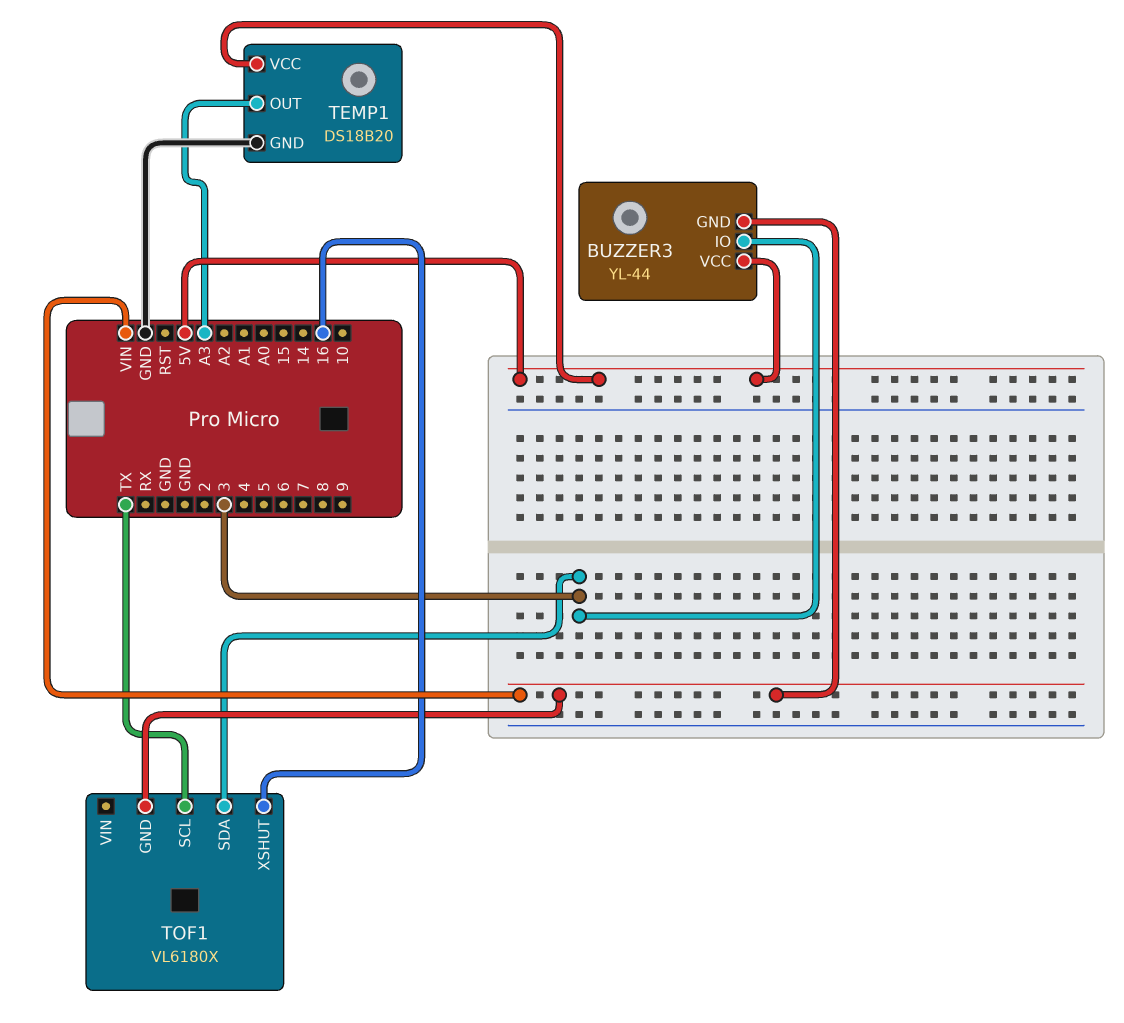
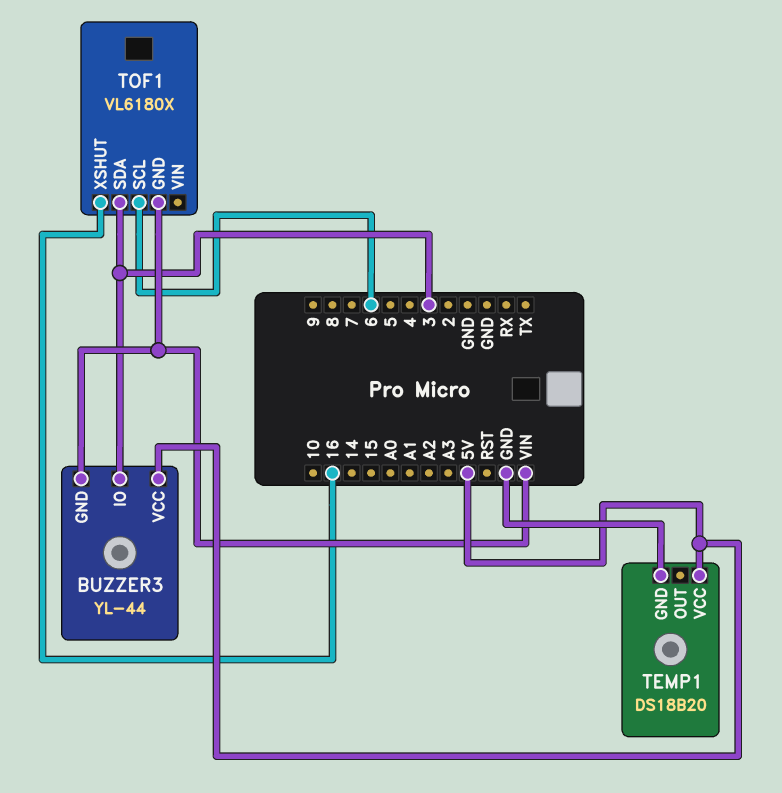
TEMP1 pin OUT: A3 -> none
TOF1 pin SCL: TX -> 6

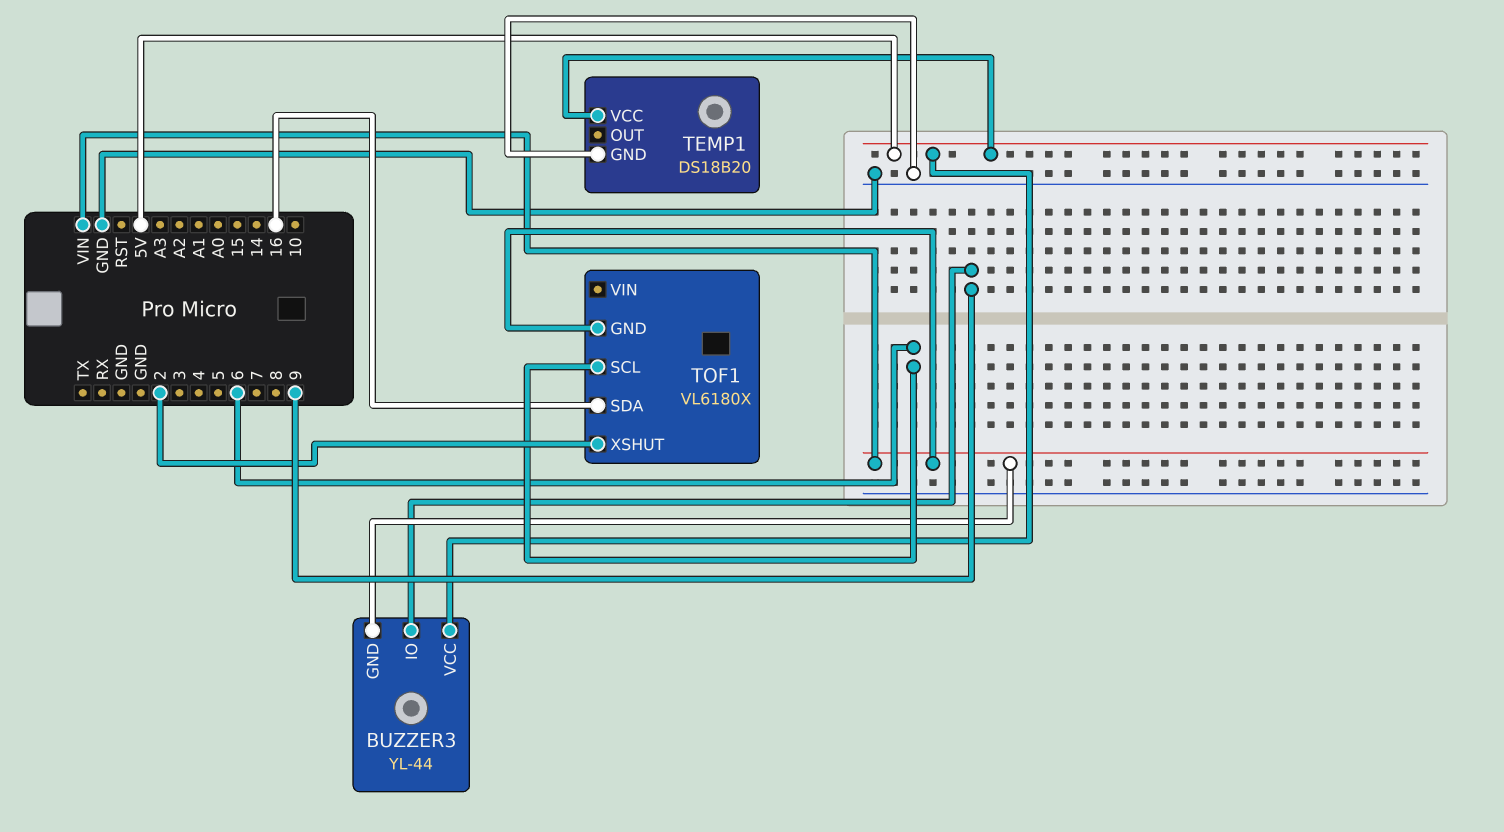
BUZZER3 pin IO: 3 -> 9
TOF1 pin SDA: 3 -> 16
TOF1 pin XSHUT: 16 -> 2

